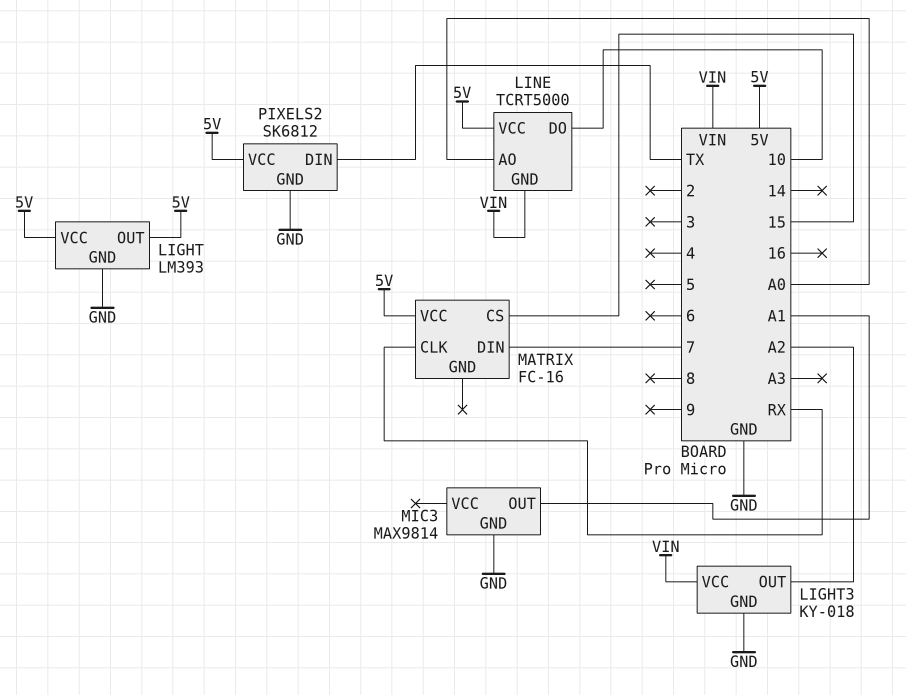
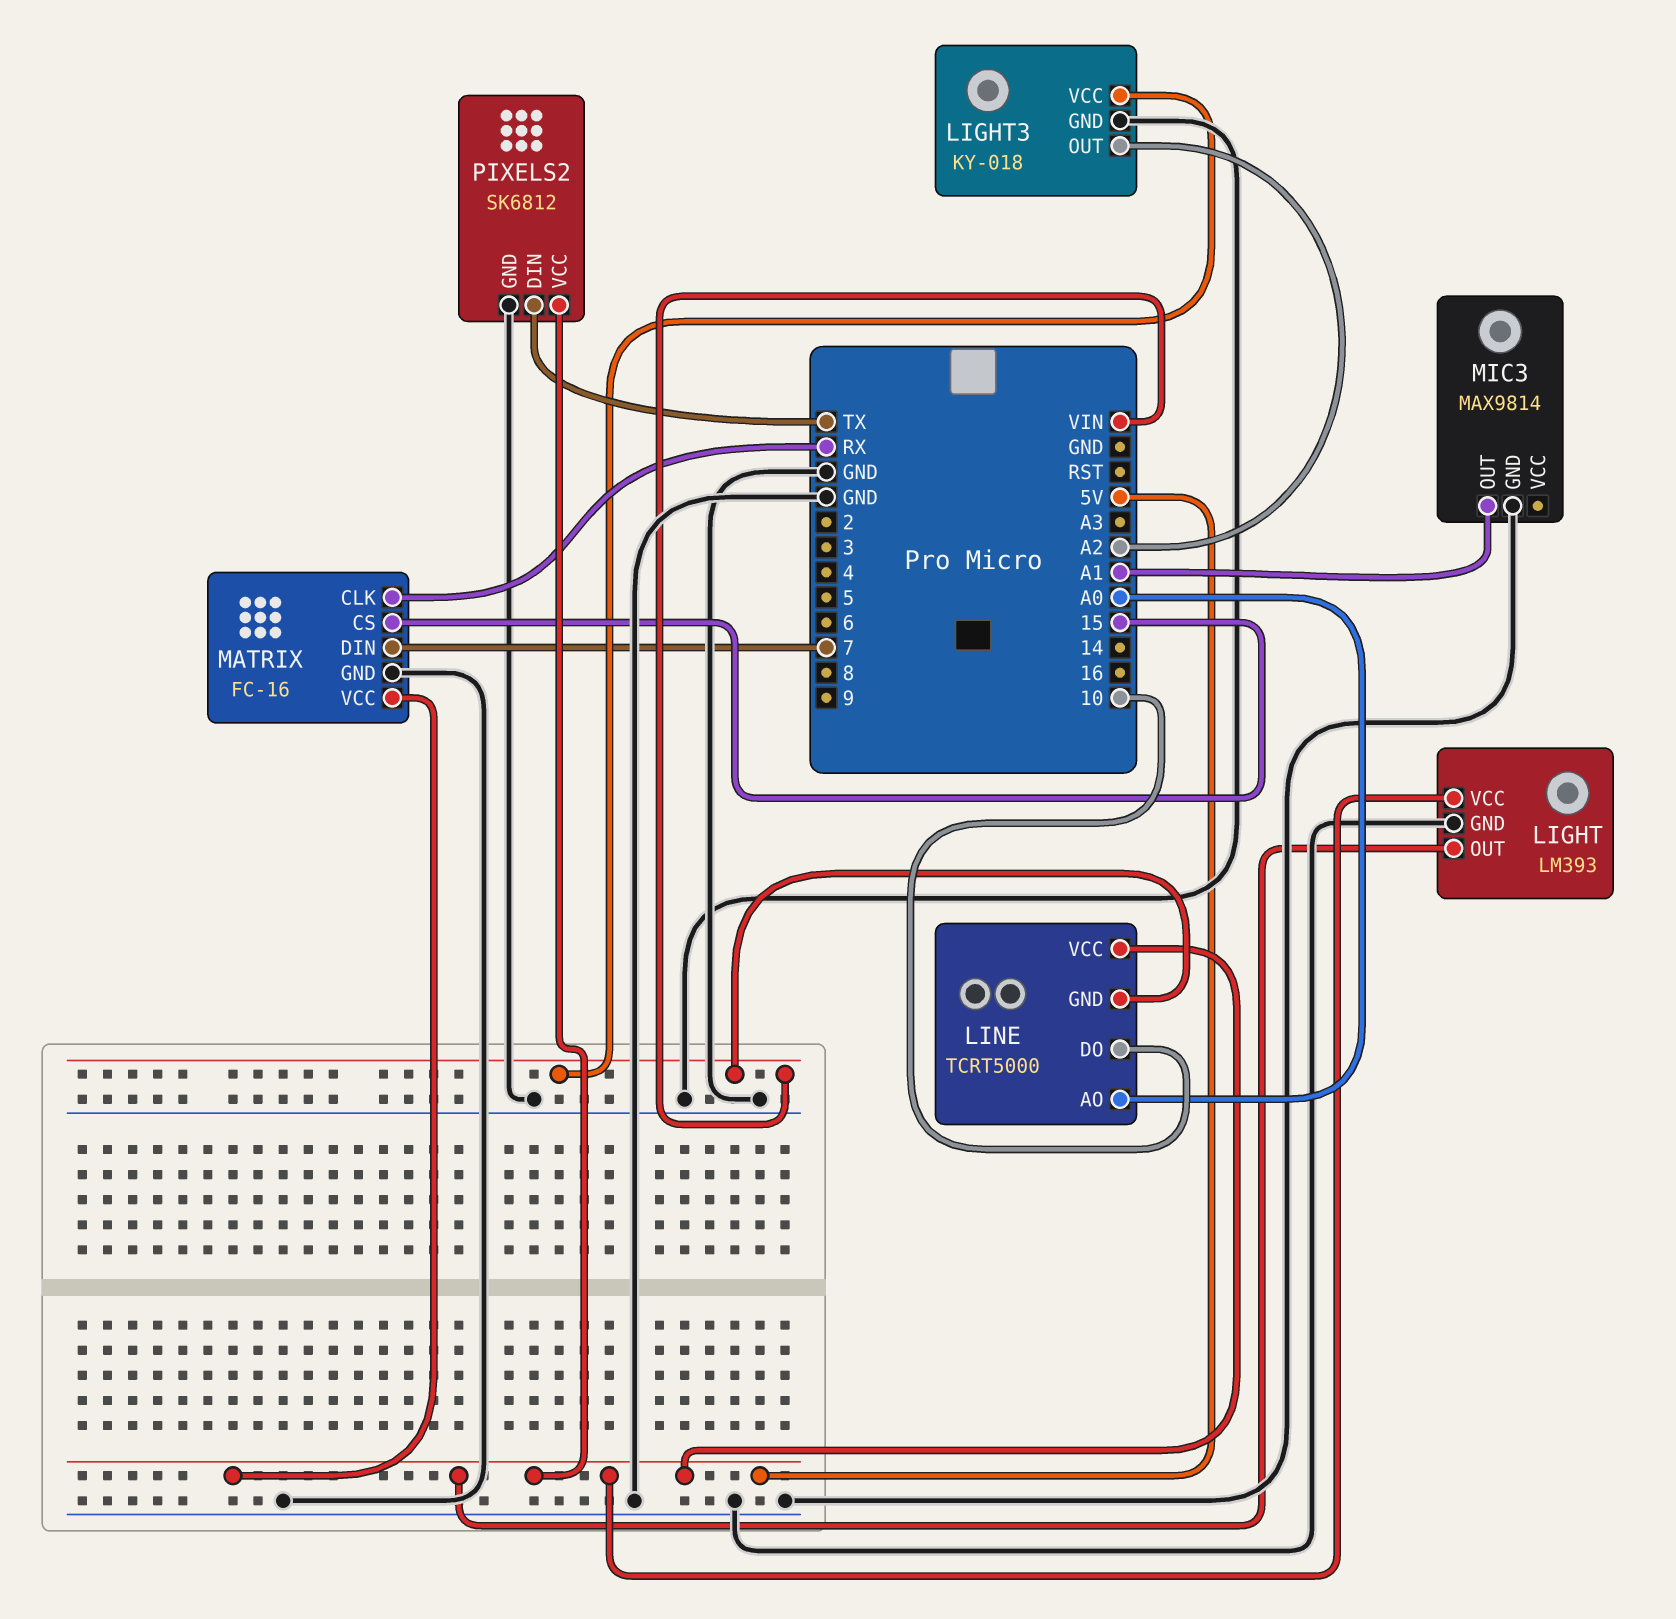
MATRIX pin GND: none -> GND

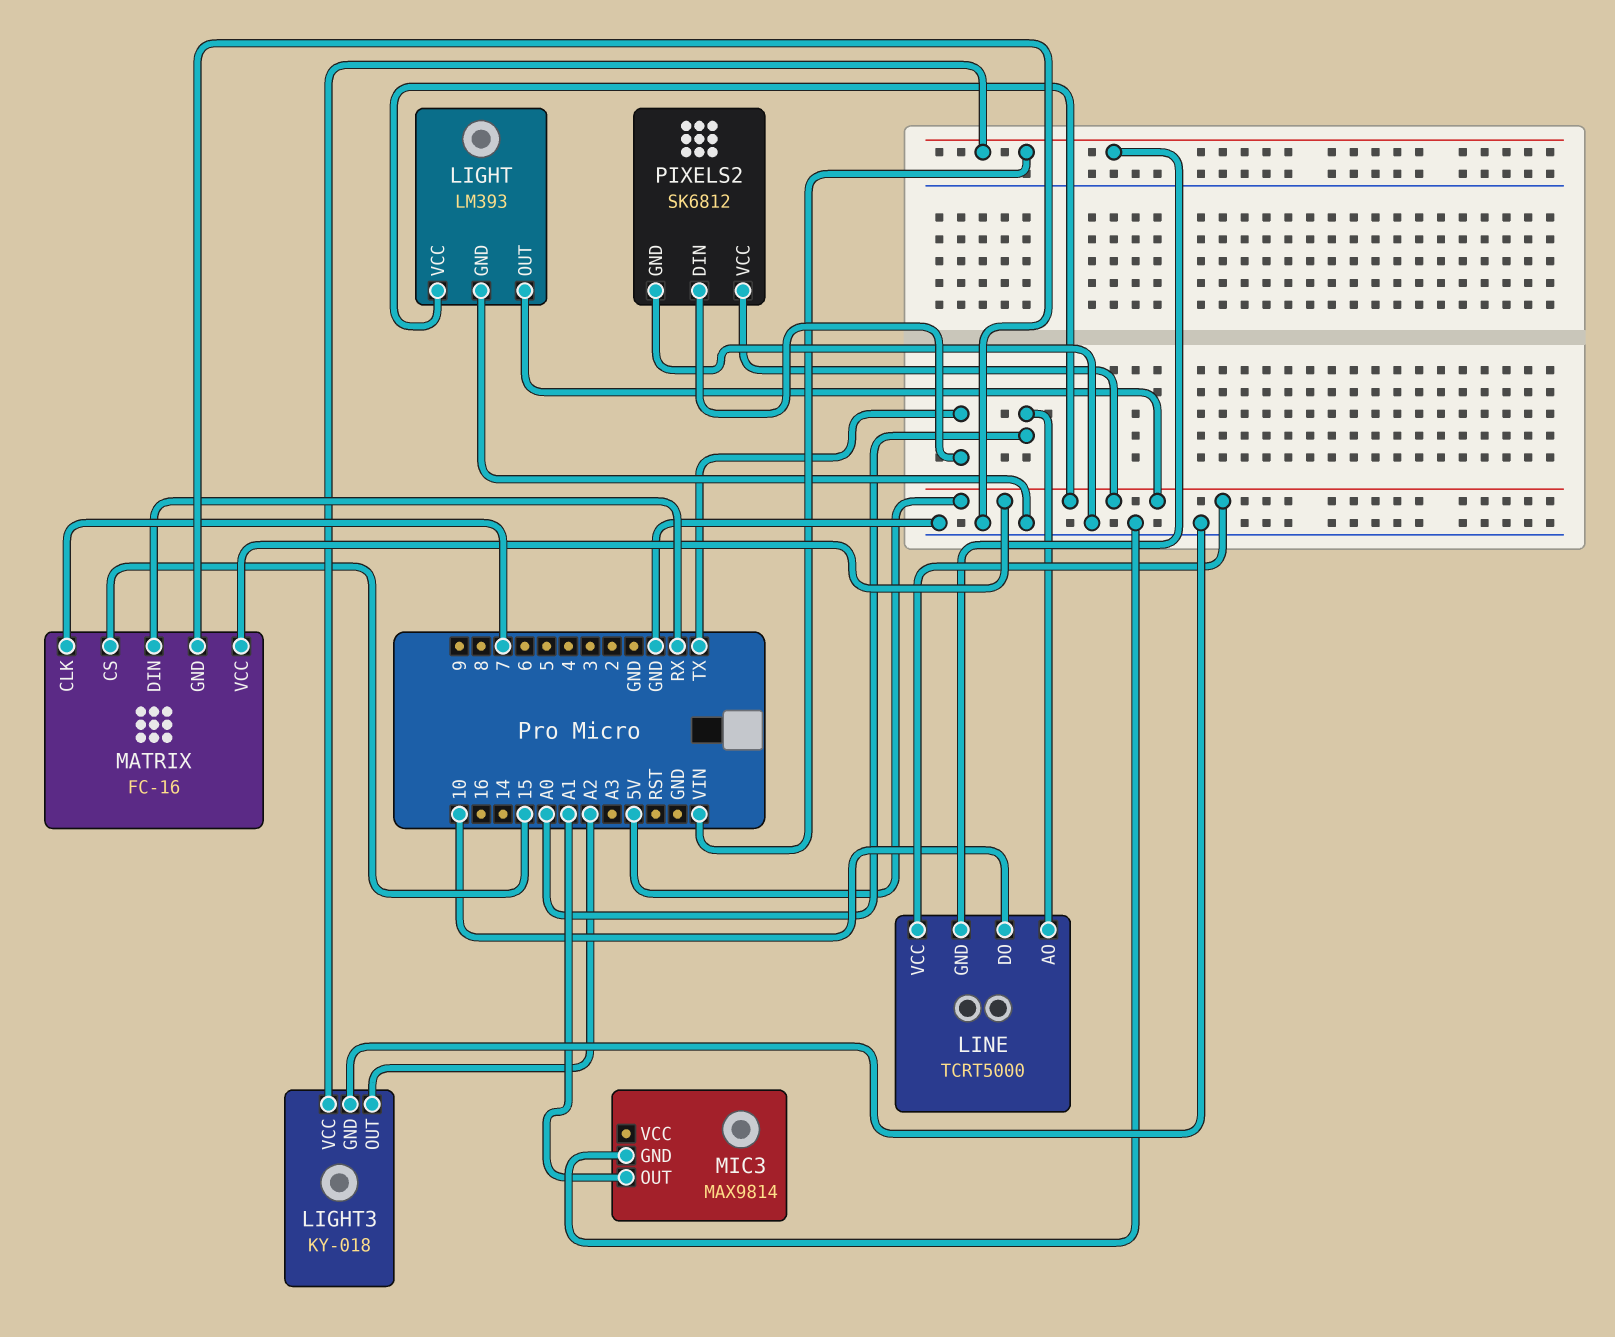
MATRIX pin CLK: RX -> 7
MATRIX pin DIN: 7 -> RX

